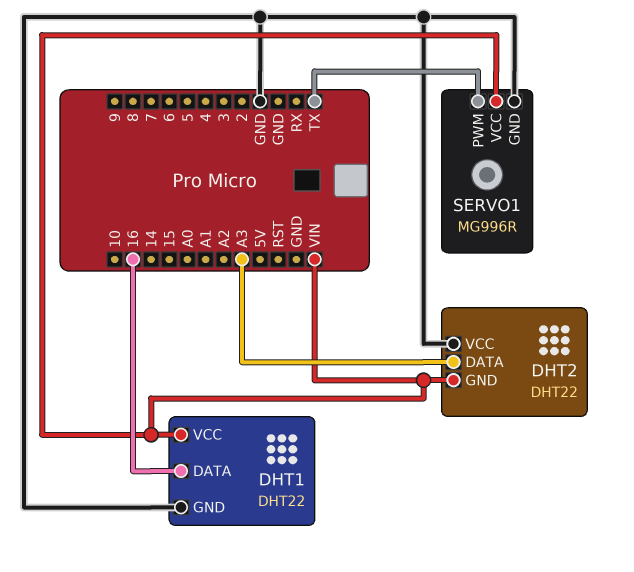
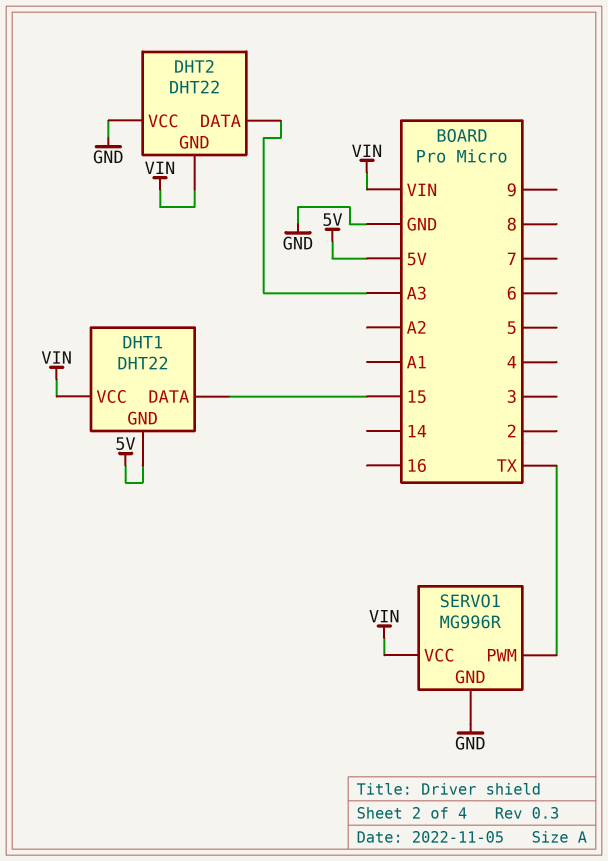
DHT1 pin DATA: 16 -> 15
DHT1 pin GND: GND -> 5V

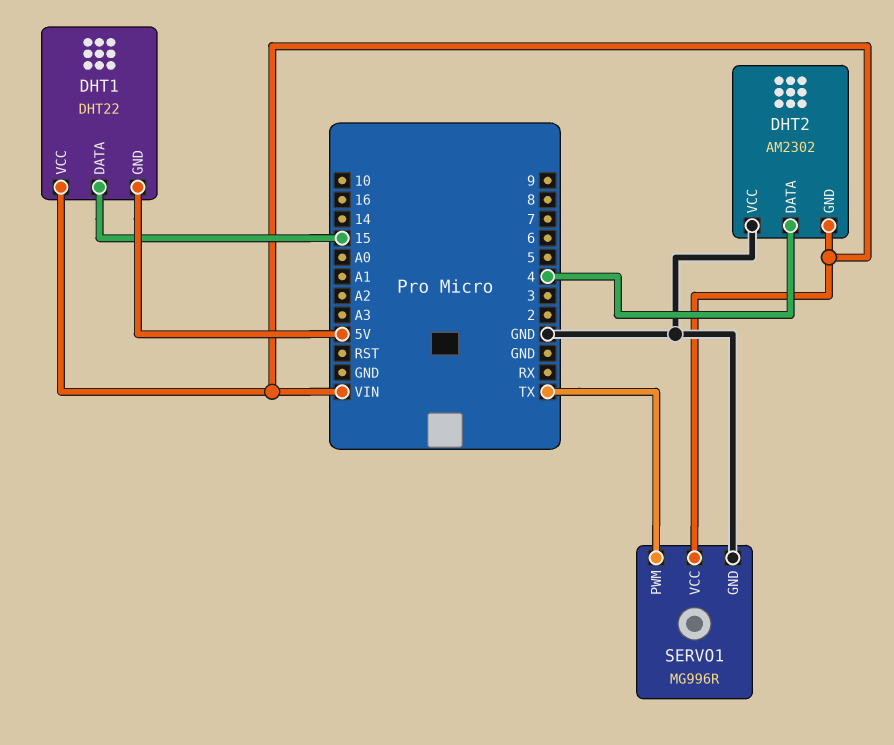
DHT2: DHT22 -> AM2302
DHT2 pin DATA: A3 -> 4

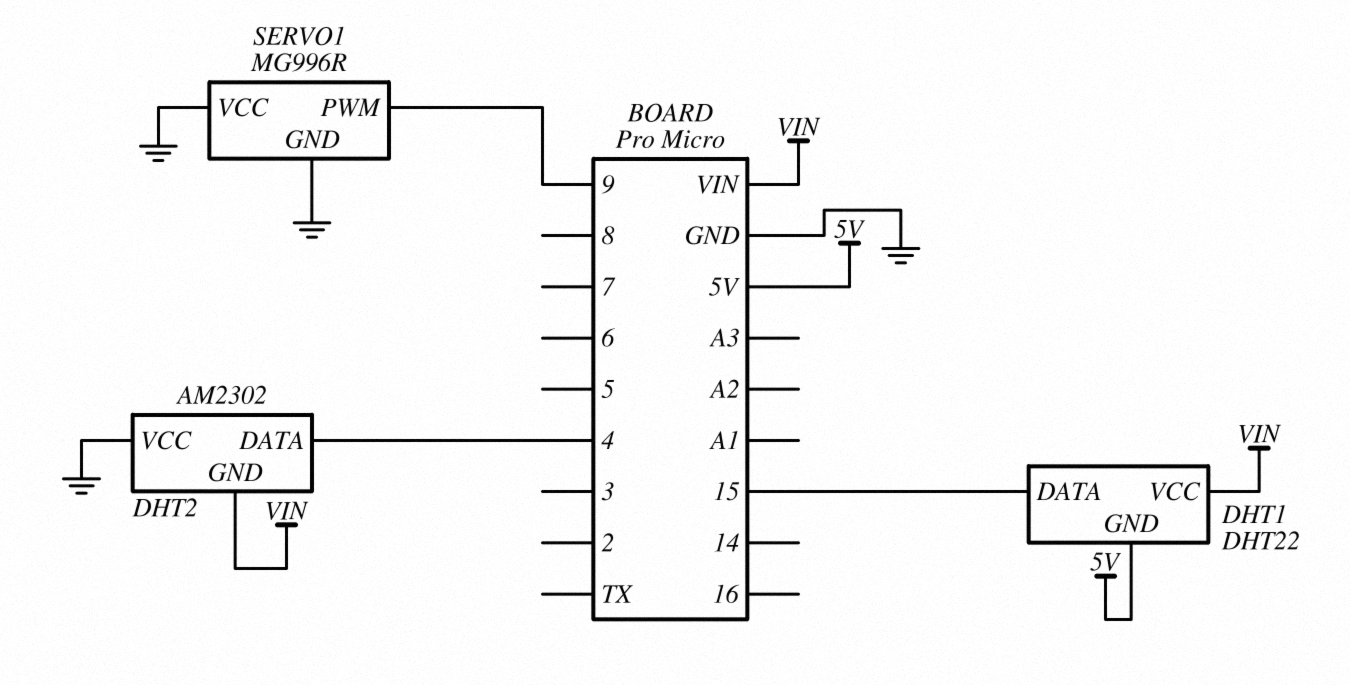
SERVO1 pin PWM: TX -> 9
SERVO1 pin VCC: VIN -> GND

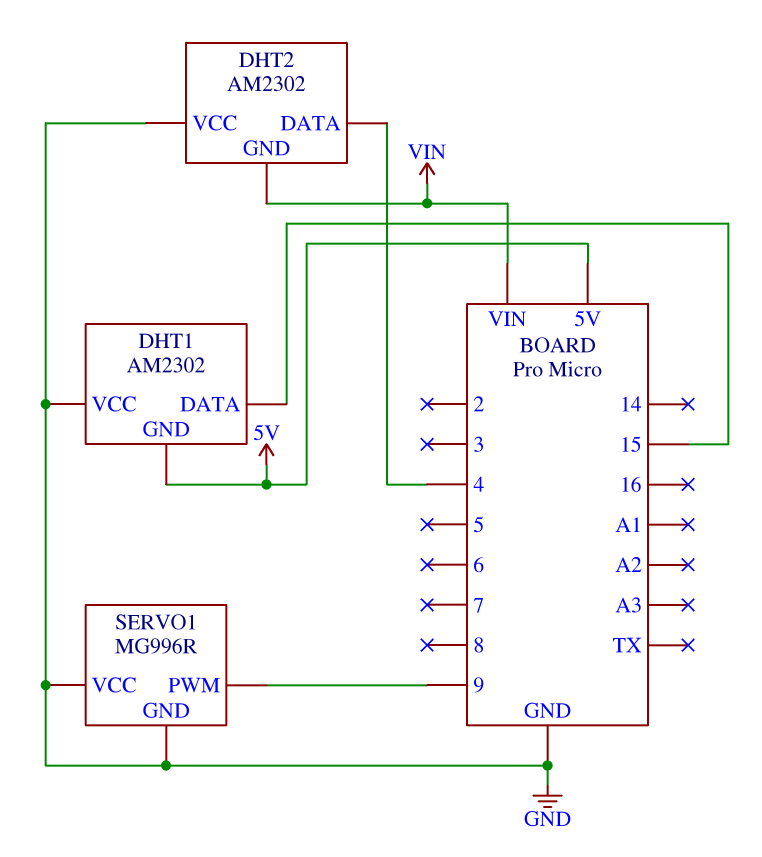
DHT1: DHT22 -> AM2302
DHT1 pin VCC: VIN -> GND

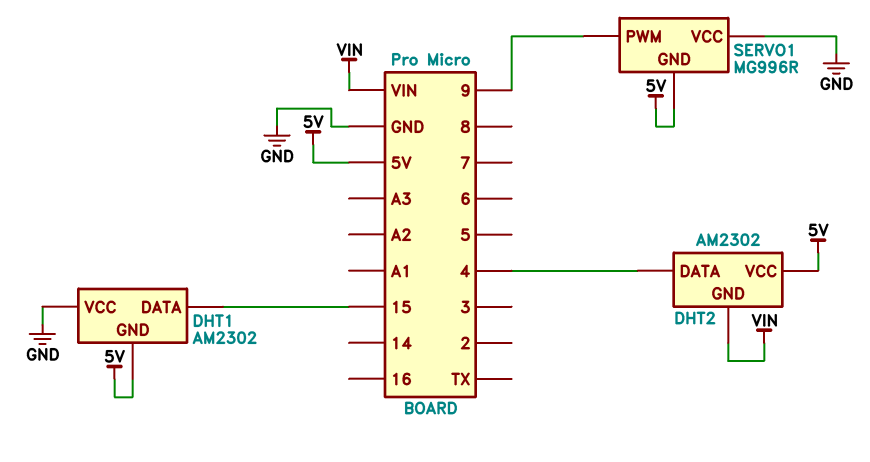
DHT2 pin VCC: GND -> 5V
SERVO1 pin GND: GND -> 5V

